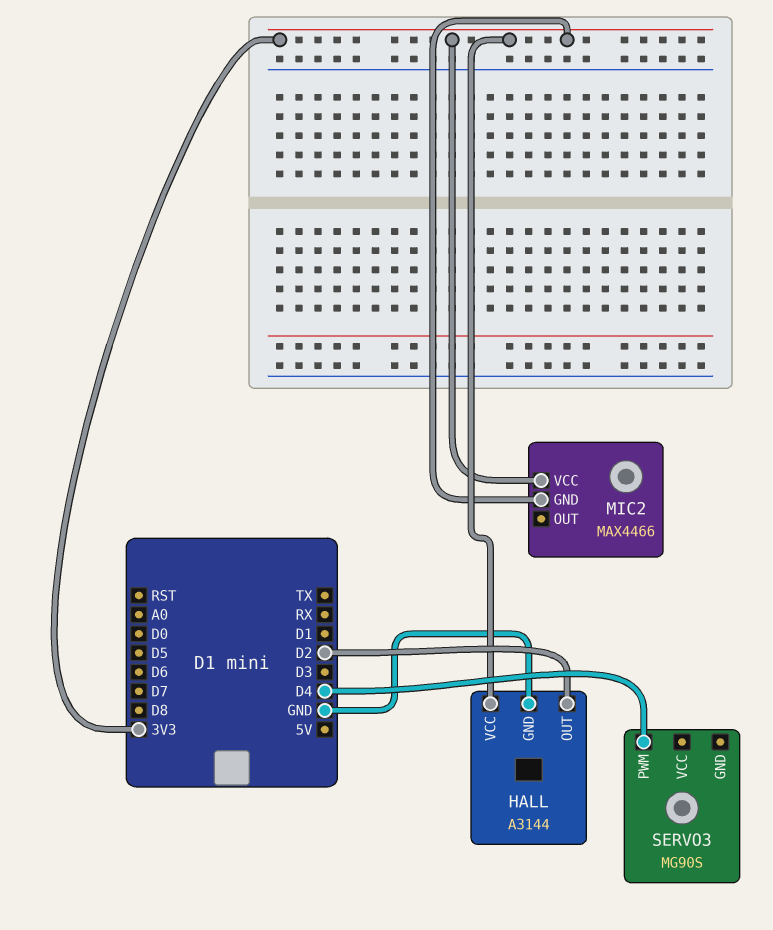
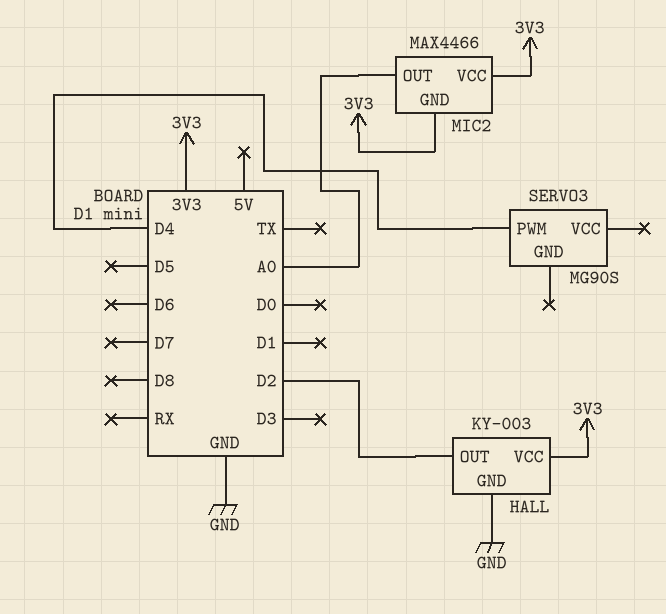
HALL: A3144 -> KY-003
MIC2 pin OUT: none -> A0

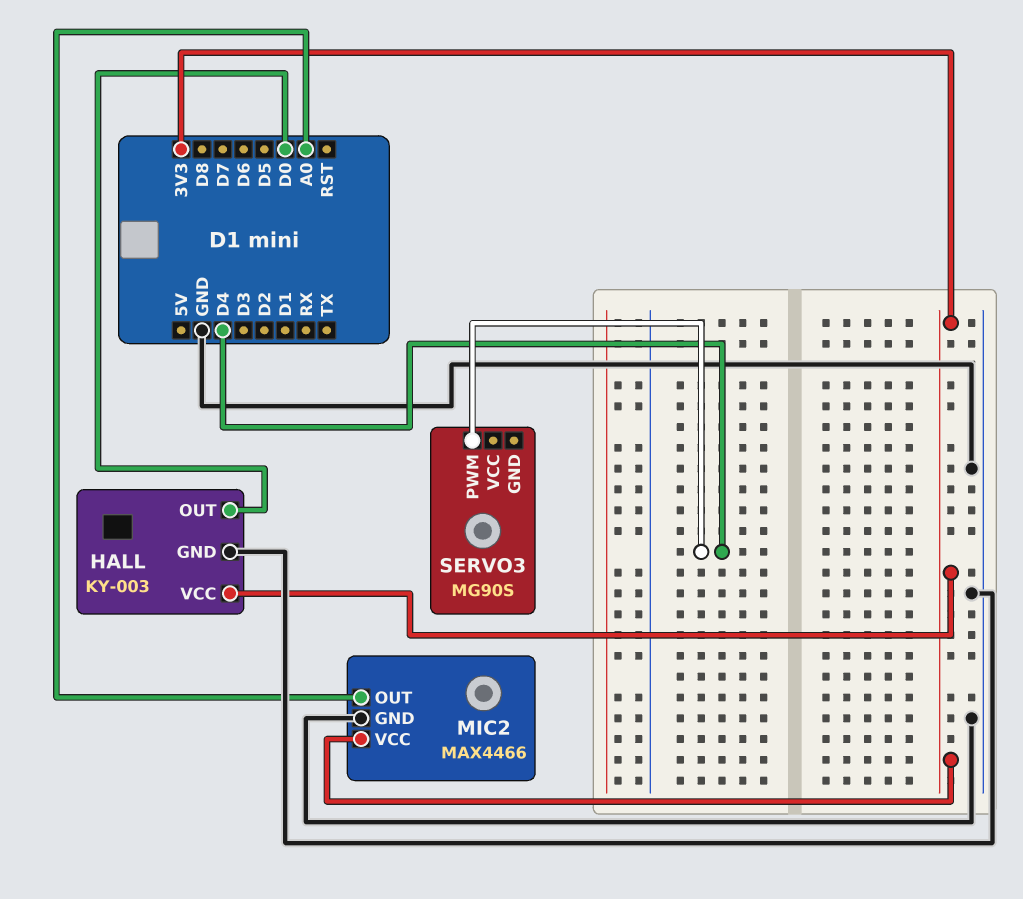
HALL pin OUT: D2 -> D0
MIC2 pin GND: 3V3 -> GND

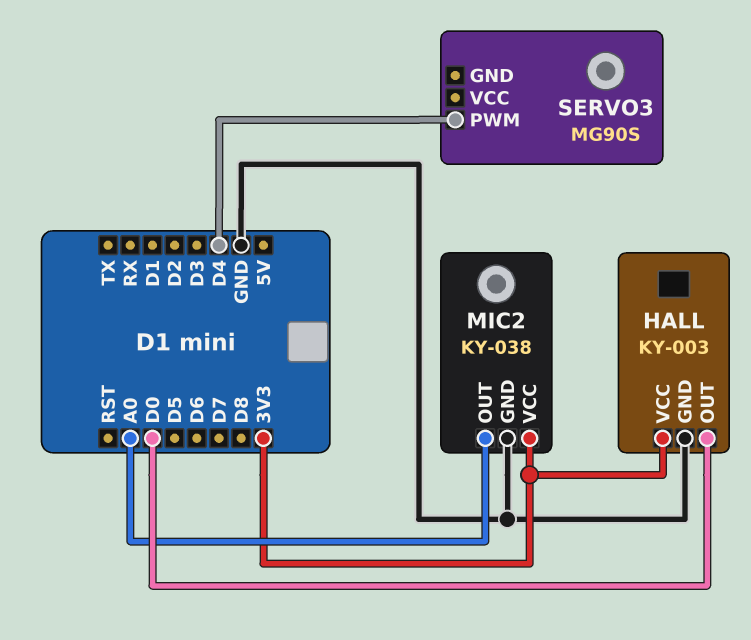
MIC2: MAX4466 -> KY-038

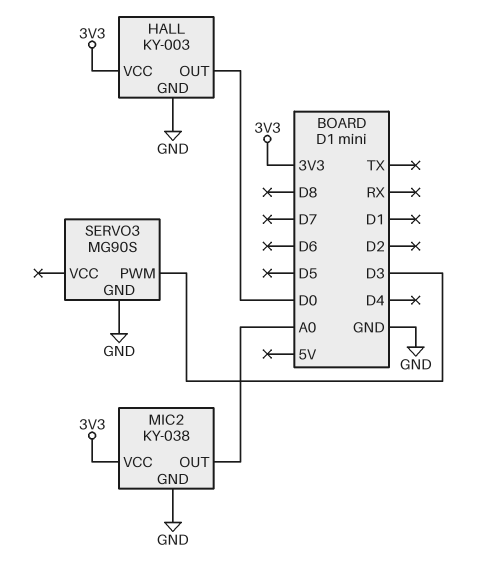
SERVO3 pin GND: none -> GND
SERVO3 pin PWM: D4 -> D3

